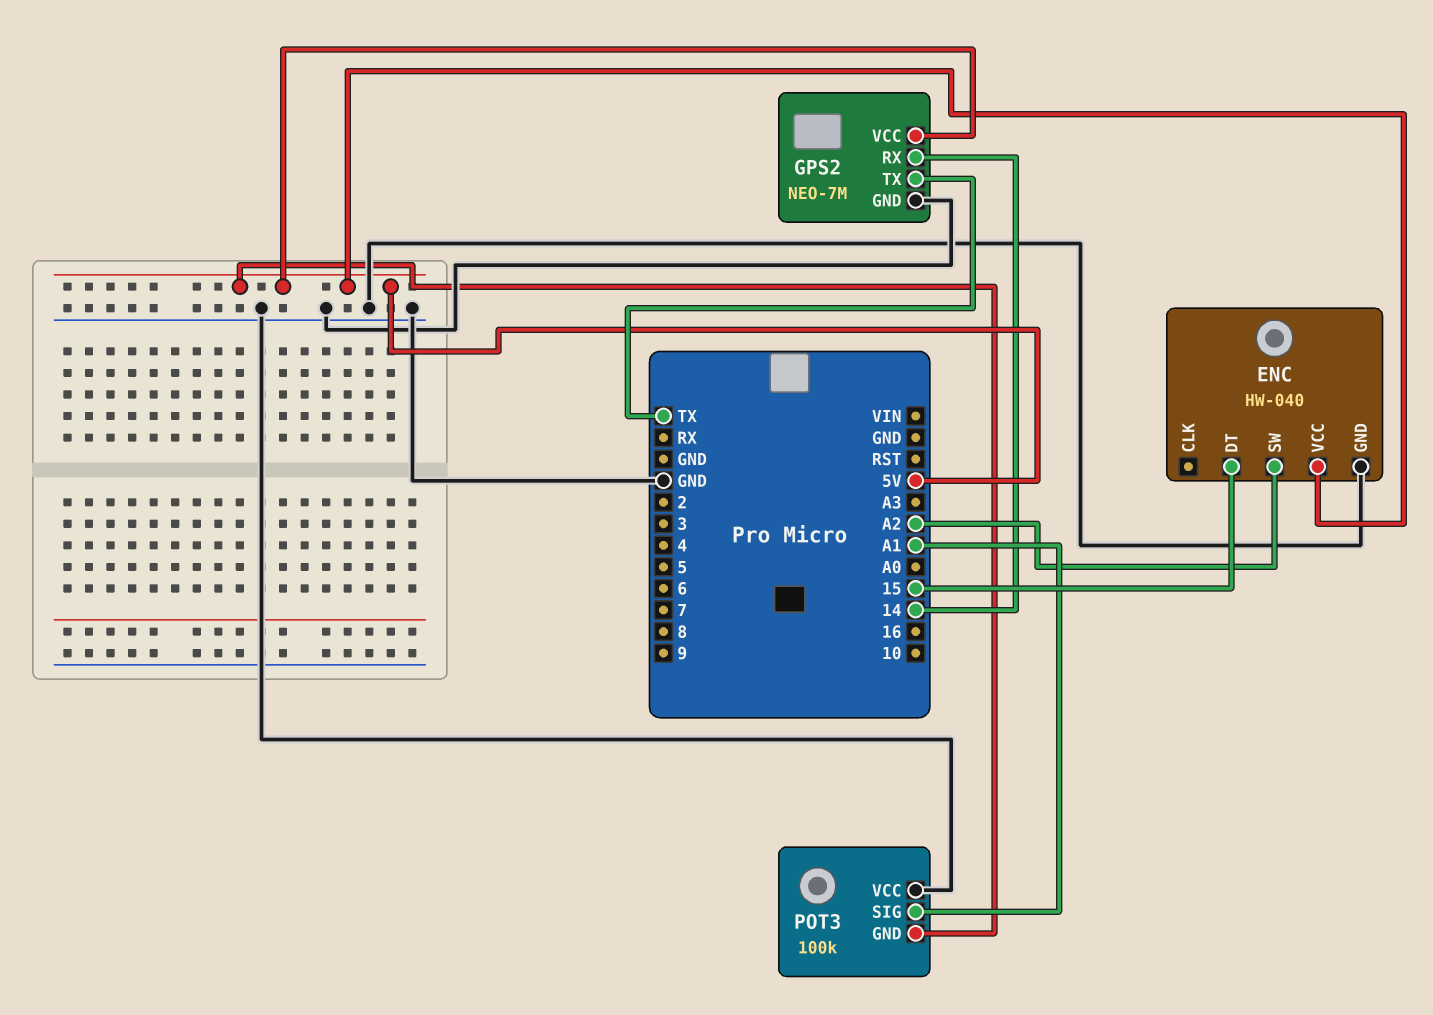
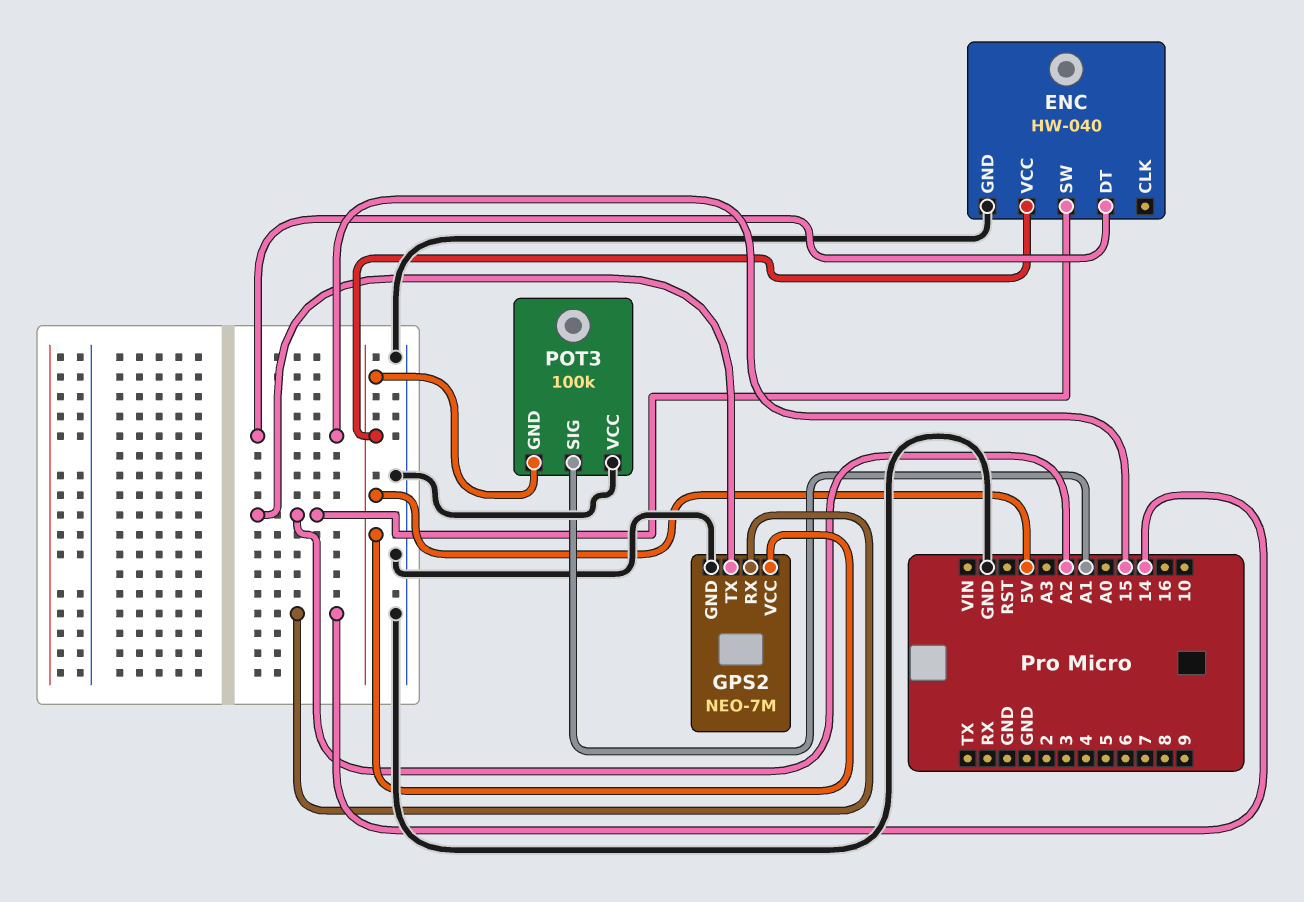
GPS2 pin TX: TX -> A2

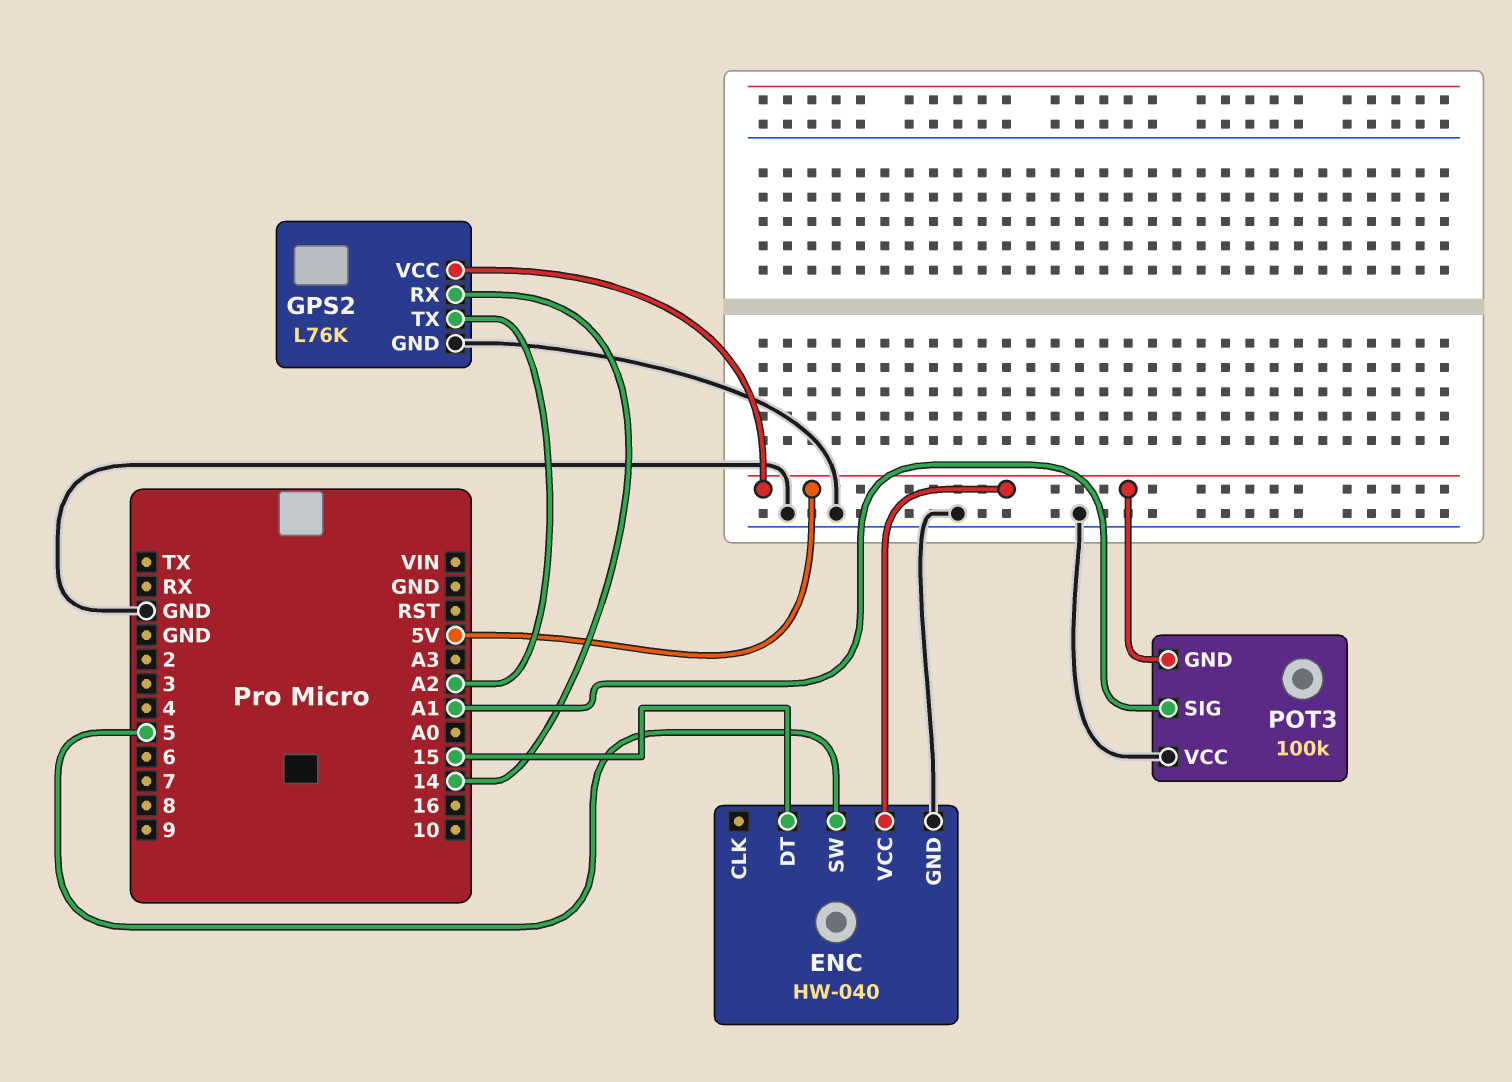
ENC pin SW: A2 -> 5
GPS2: NEO-7M -> L76K

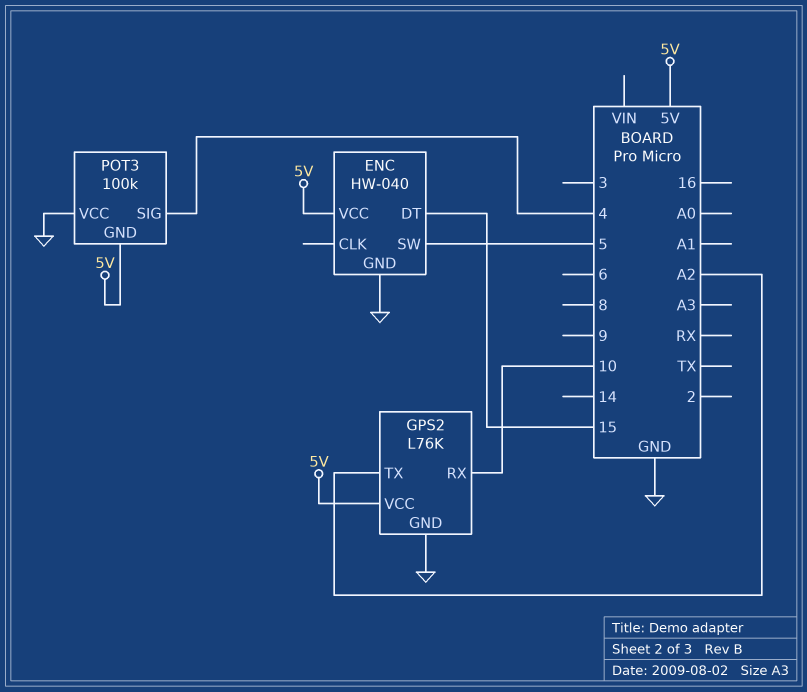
GPS2 pin RX: 14 -> 10
POT3 pin SIG: A1 -> 4

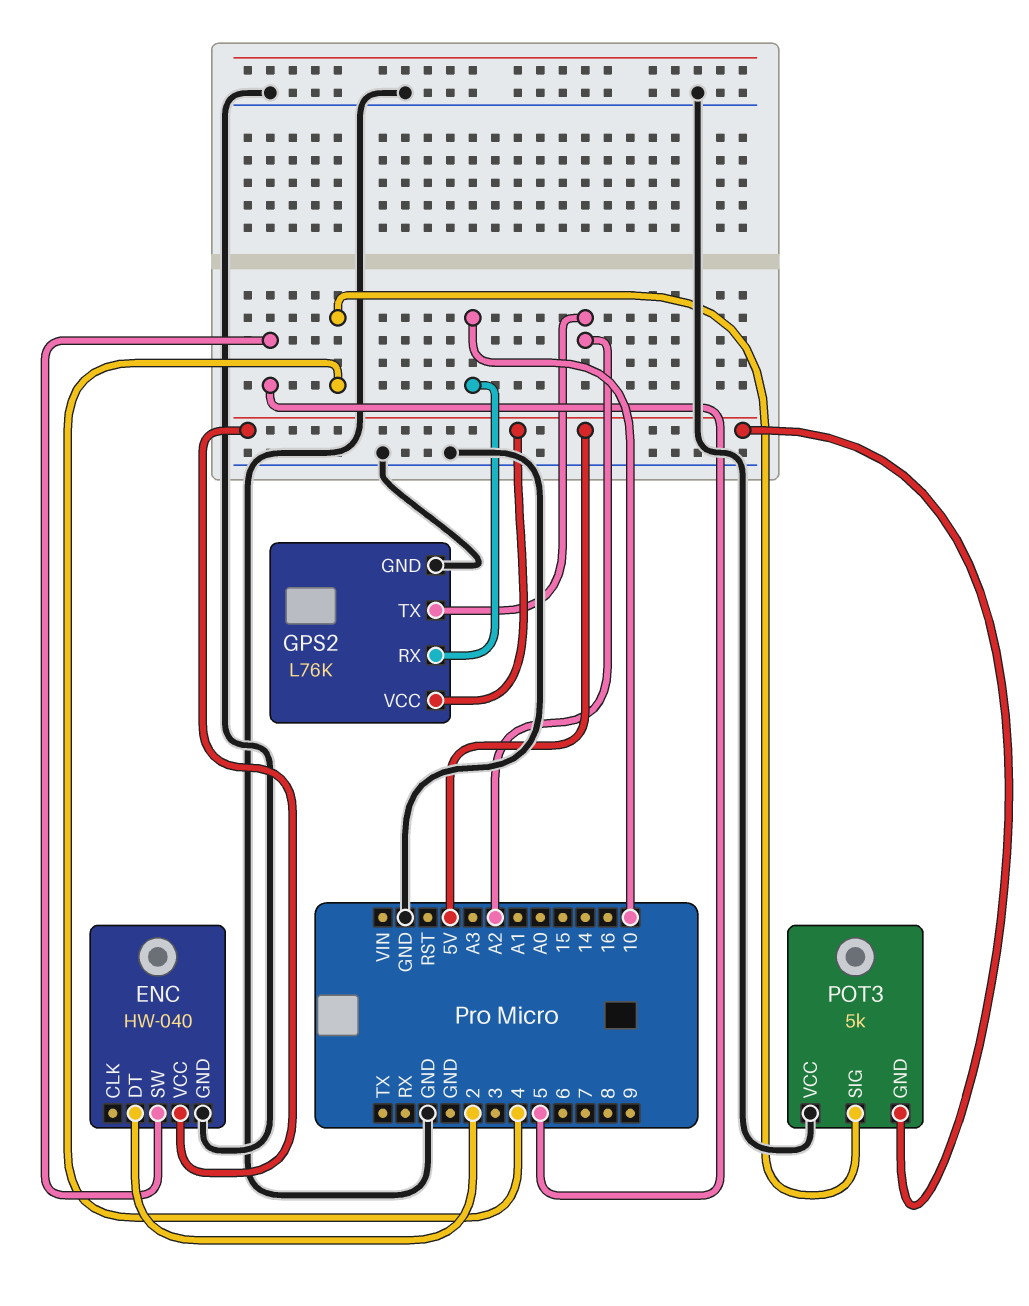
ENC pin DT: 15 -> 2
POT3: 100k -> 5k

